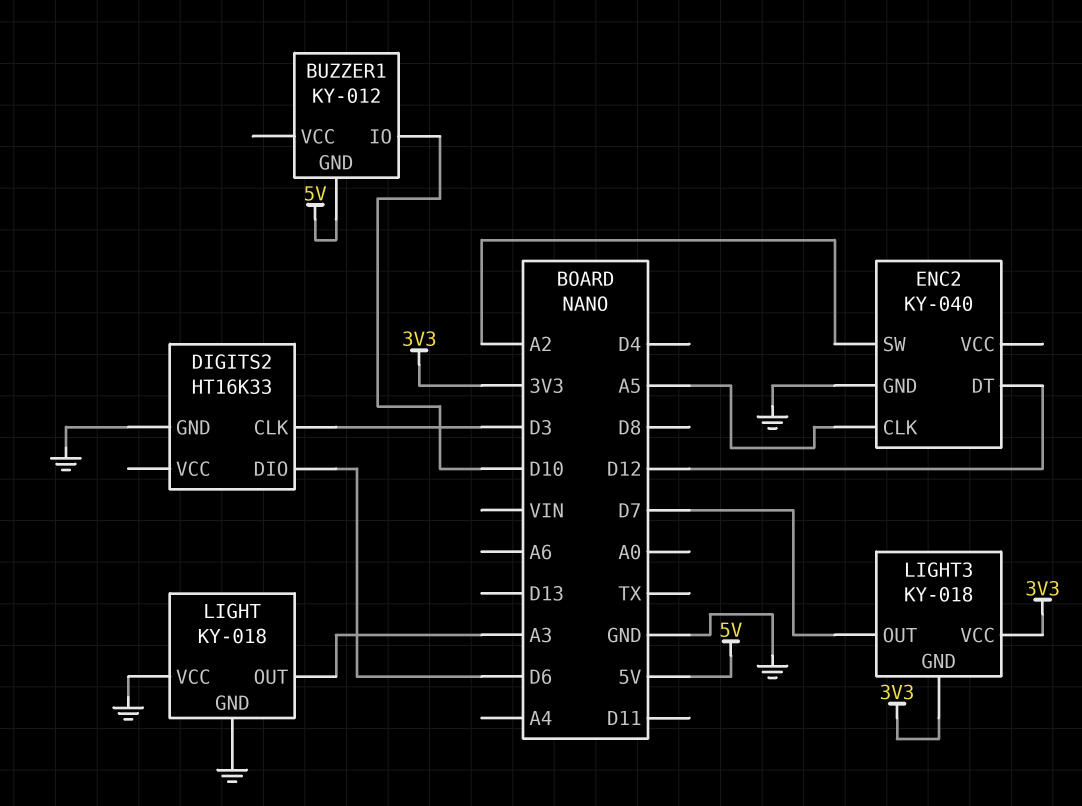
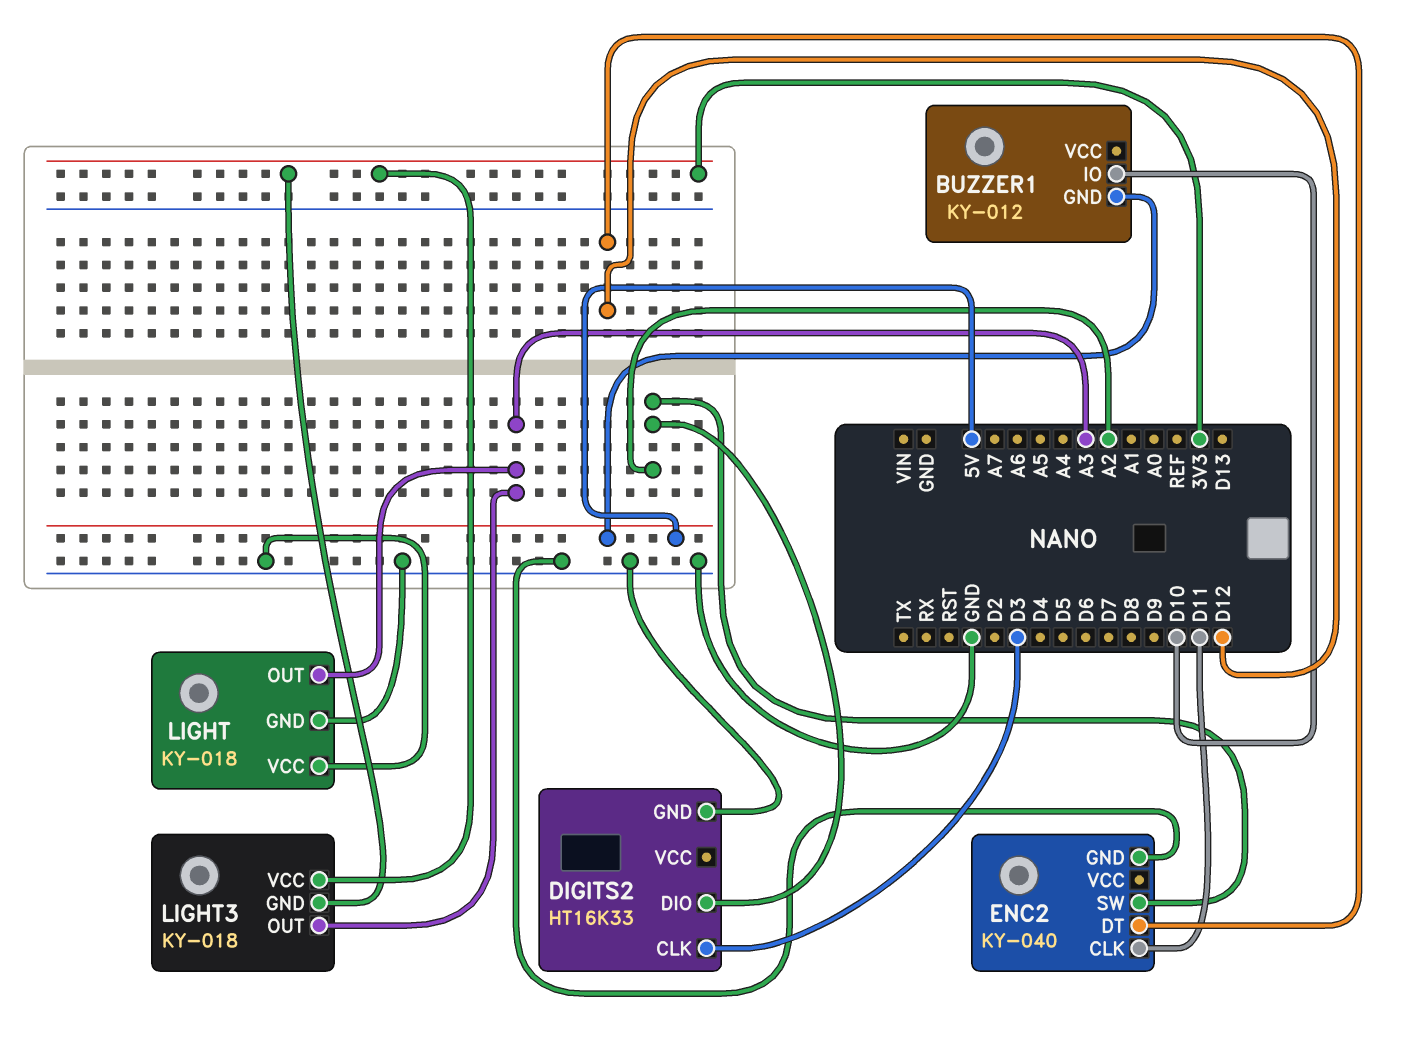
DIGITS2 pin DIO: D6 -> A2
ENC2 pin CLK: A5 -> D11
LIGHT3 pin OUT: D7 -> A3

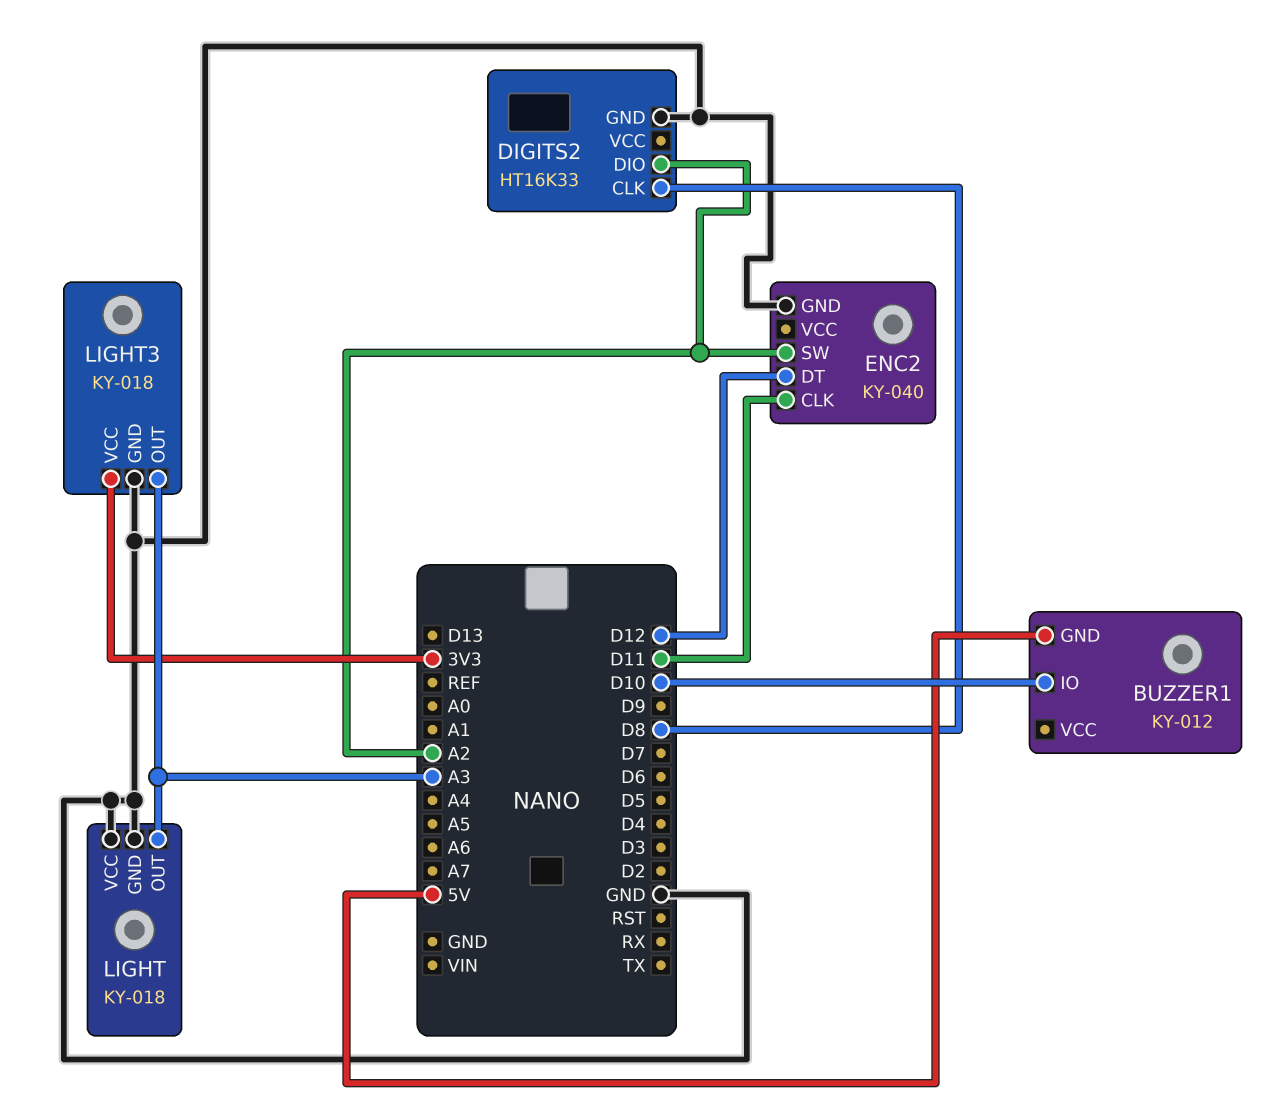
DIGITS2 pin CLK: D3 -> D8
LIGHT3 pin GND: 3V3 -> GND

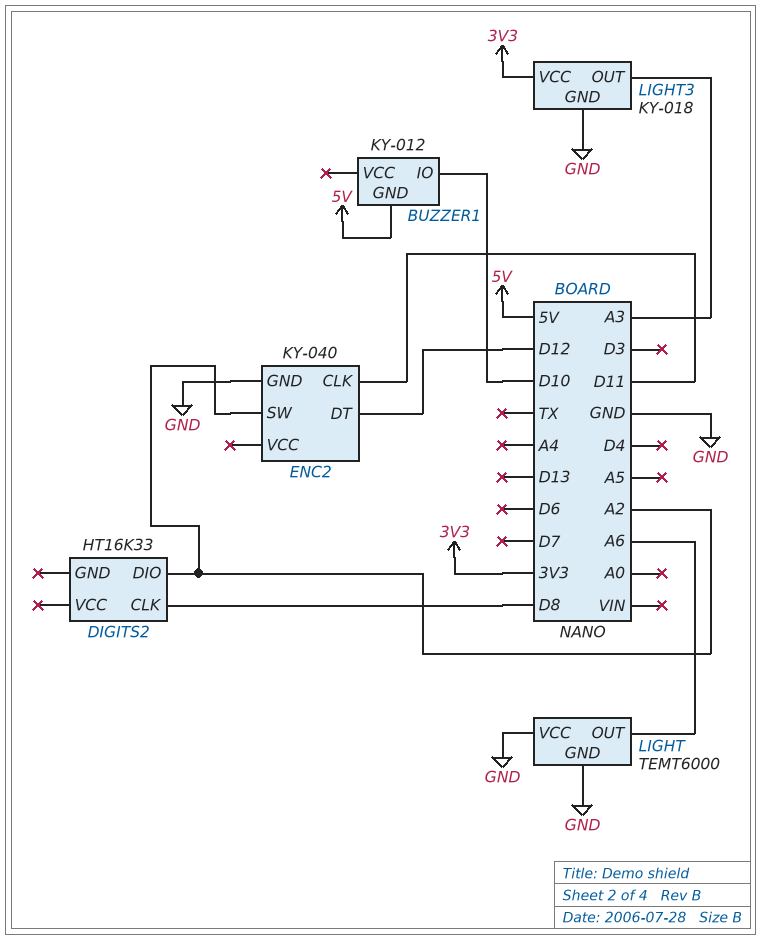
DIGITS2 pin GND: GND -> none
LIGHT: KY-018 -> TEMT6000
LIGHT pin OUT: A3 -> A6

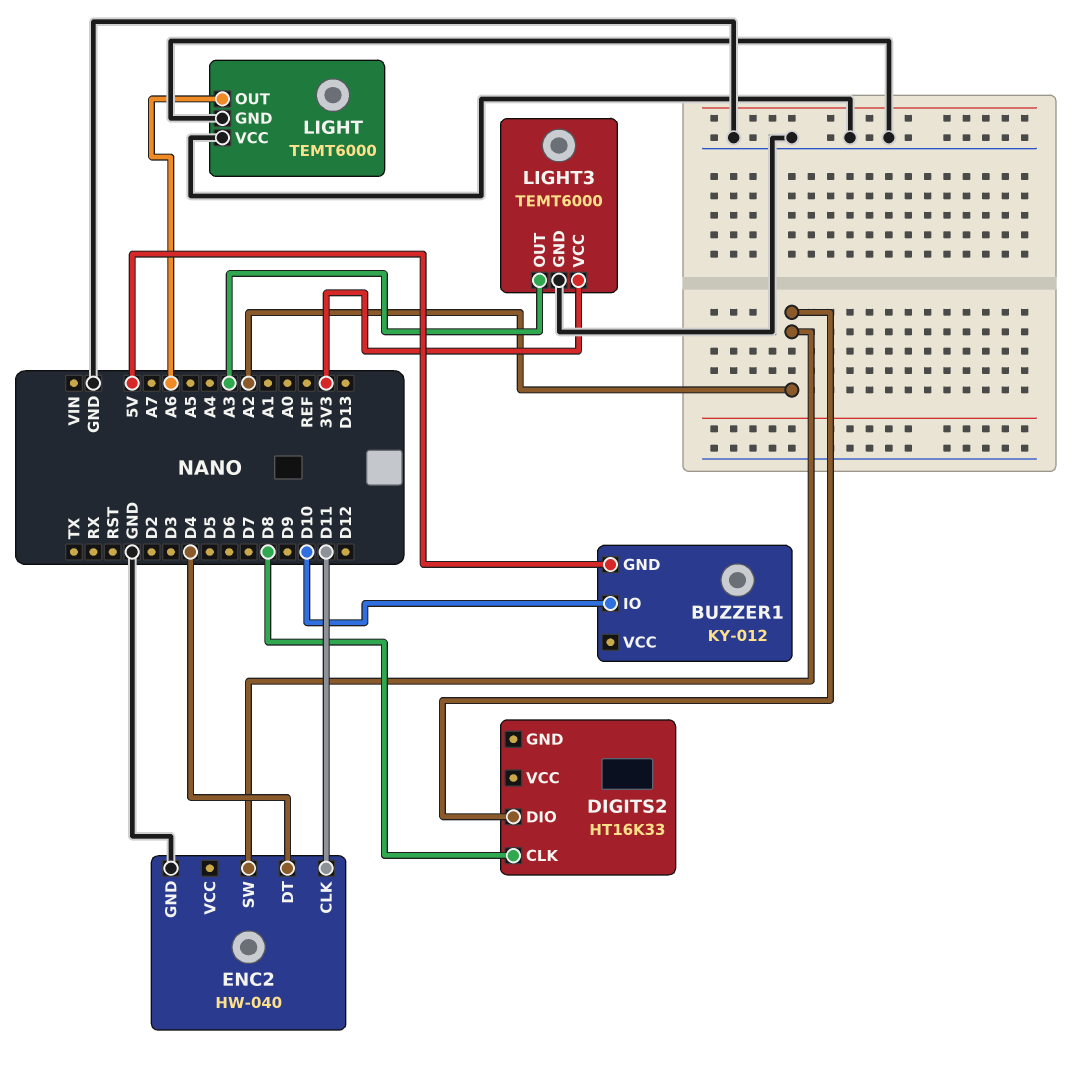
ENC2: KY-040 -> HW-040
ENC2 pin DT: D12 -> D4
LIGHT3: KY-018 -> TEMT6000

